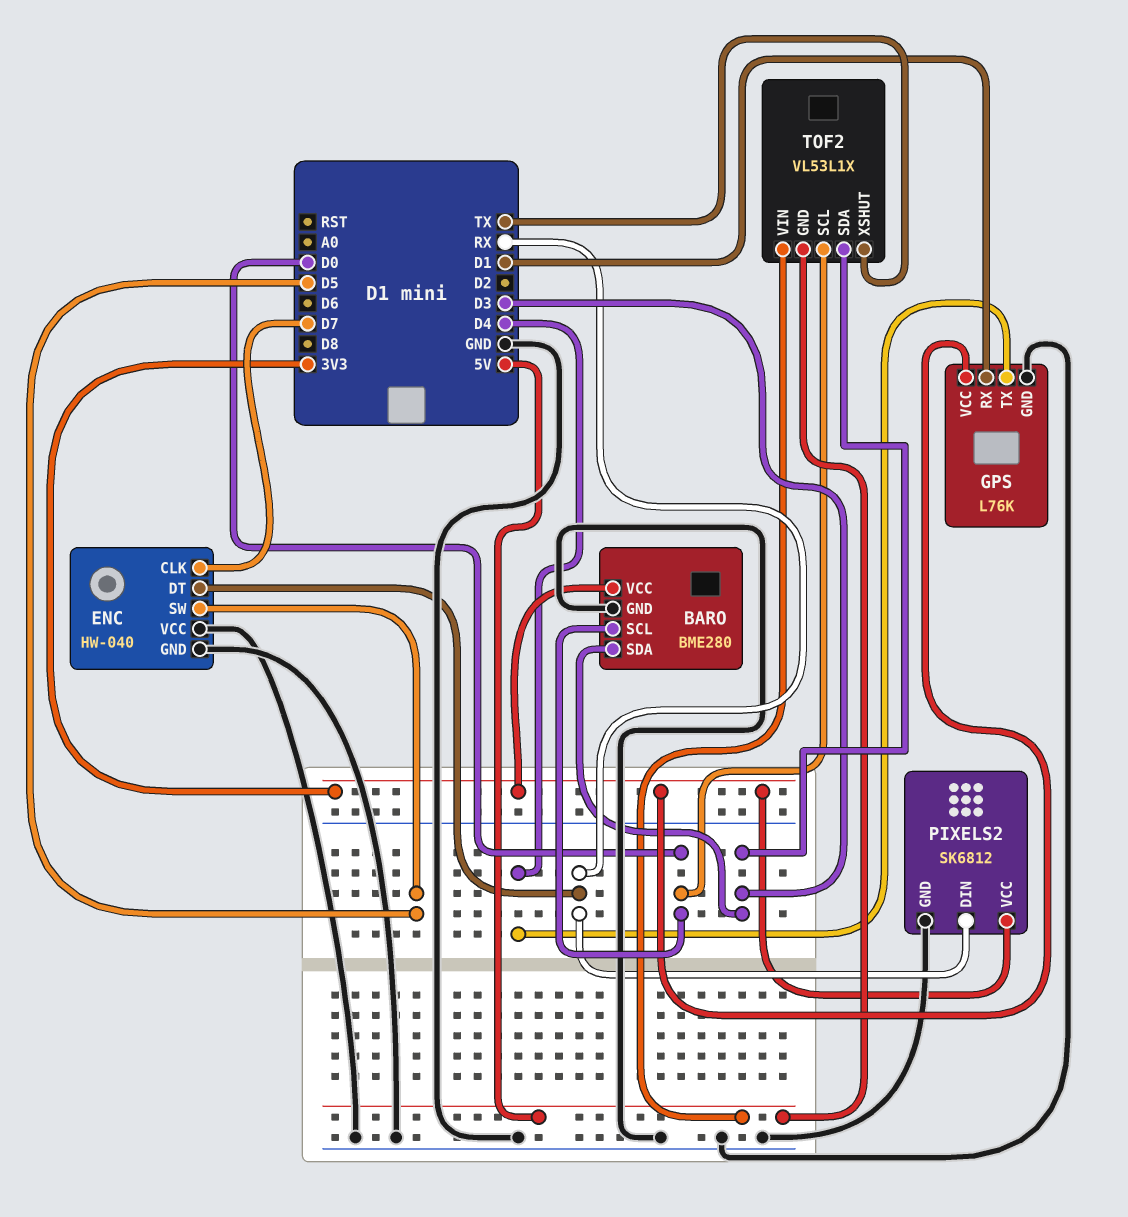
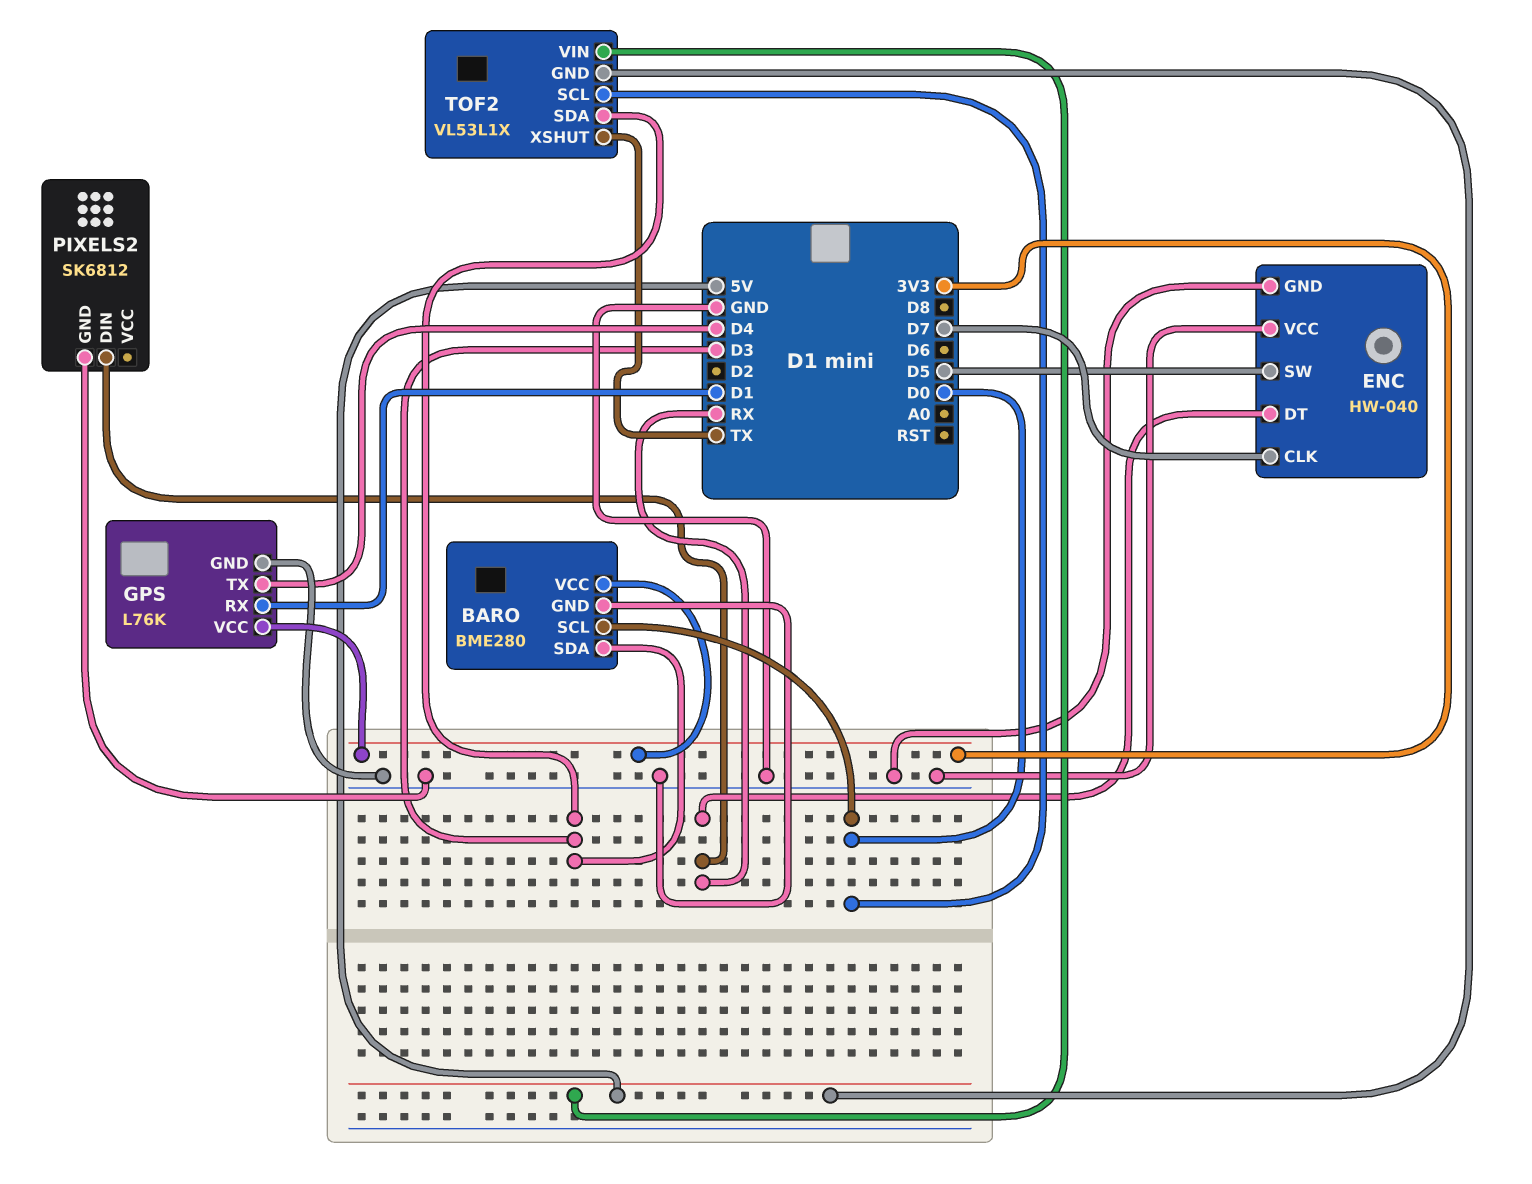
PIXELS2 pin VCC: 3V3 -> none

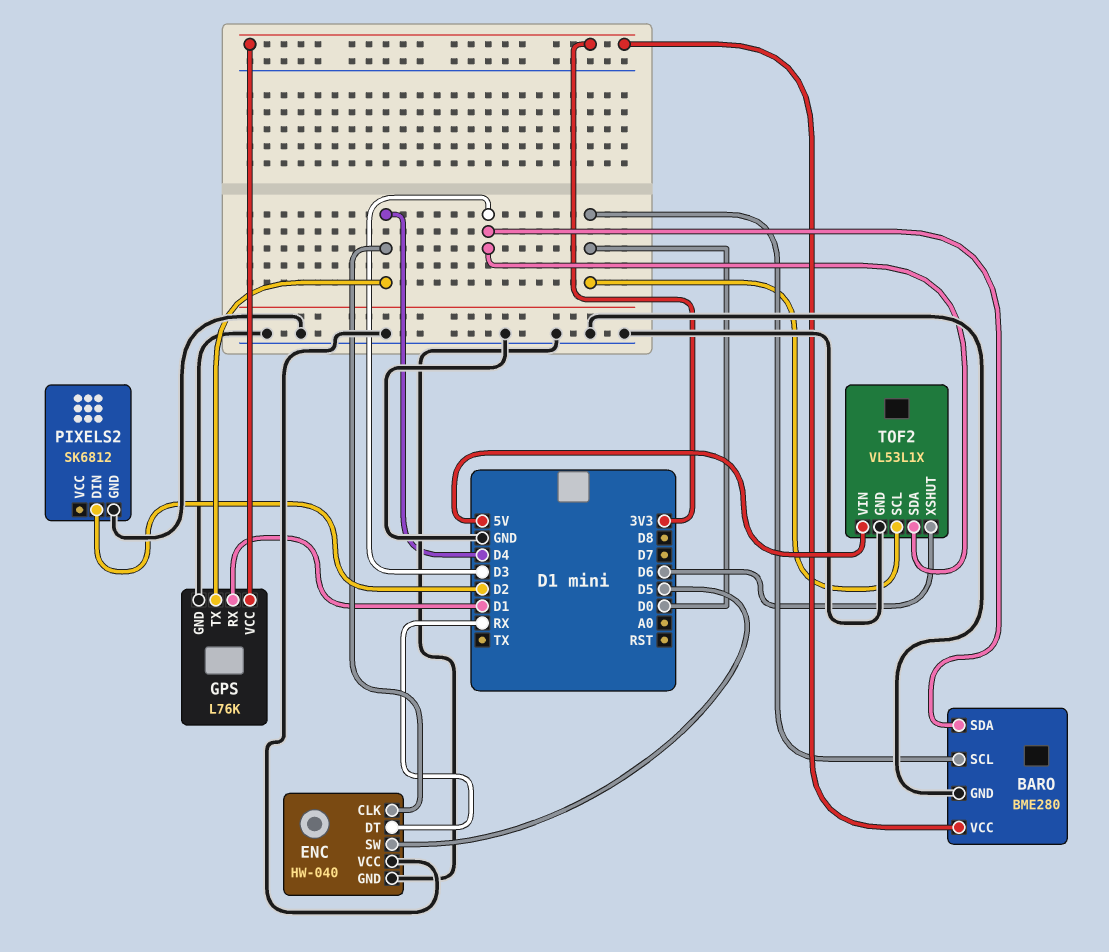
ENC pin CLK: D7 -> D4
PIXELS2 pin DIN: RX -> D2
TOF2 pin GND: 5V -> GND
TOF2 pin XSHUT: TX -> D6

